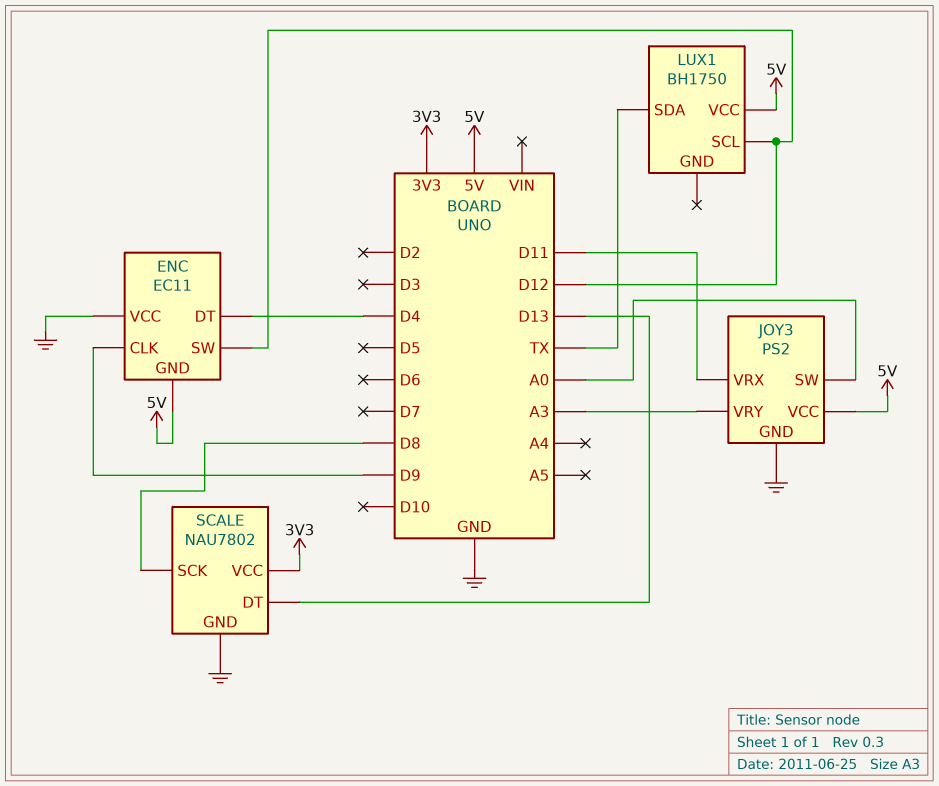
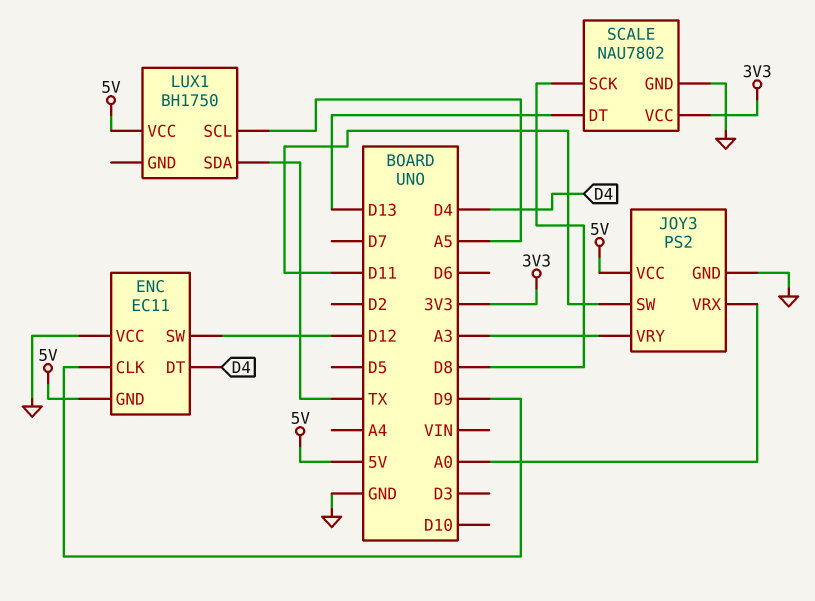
JOY3 pin SW: A0 -> D11
JOY3 pin VRX: D11 -> A0
LUX1 pin SCL: D12 -> A5

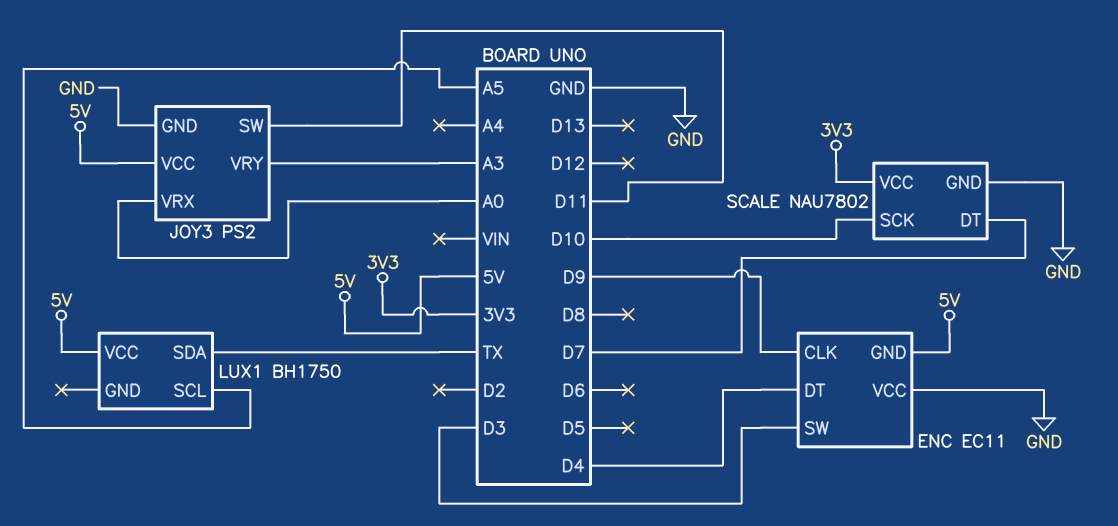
ENC pin SW: D12 -> D3
SCALE pin DT: D13 -> D7
SCALE pin SCK: D8 -> D10

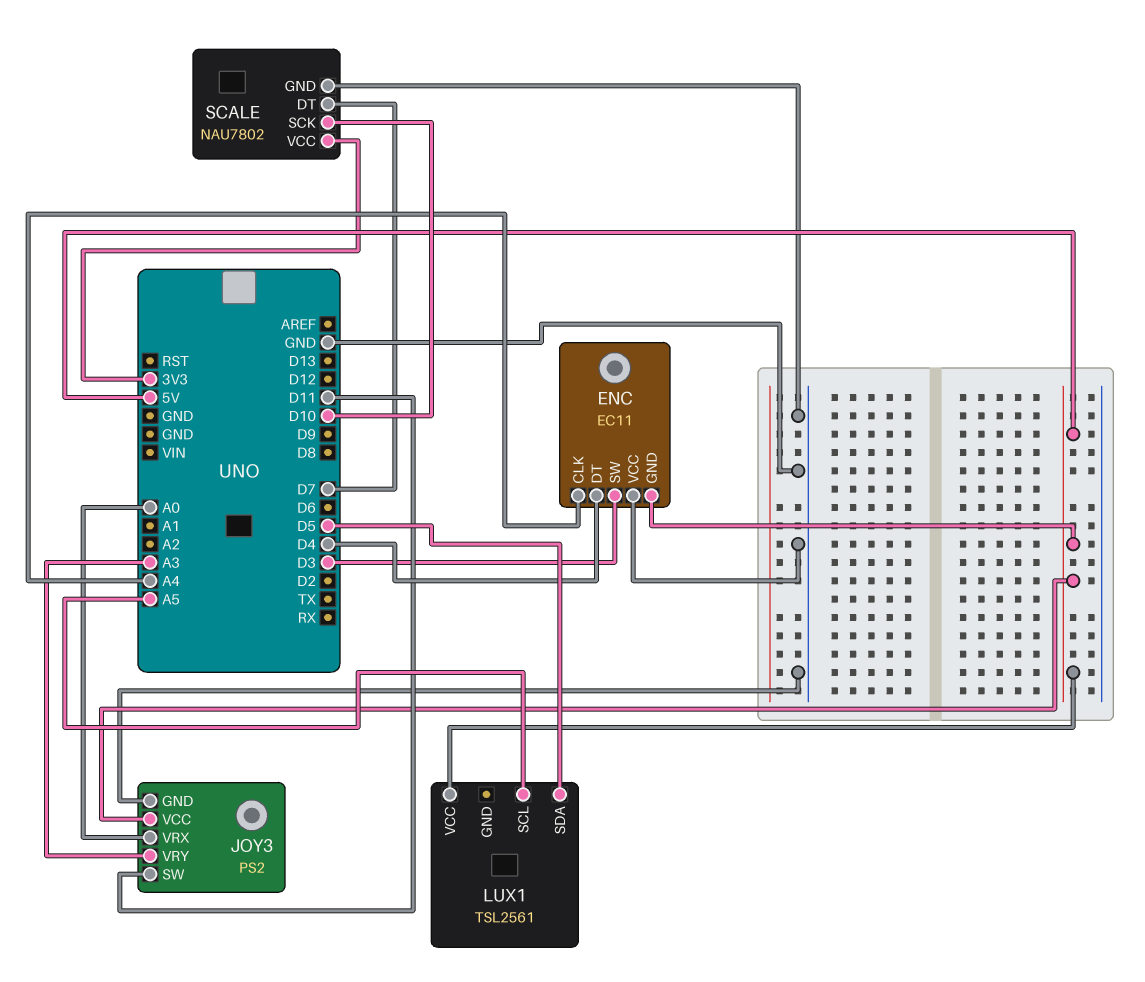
ENC pin CLK: D9 -> A4
LUX1: BH1750 -> TSL2561
LUX1 pin SDA: TX -> D5

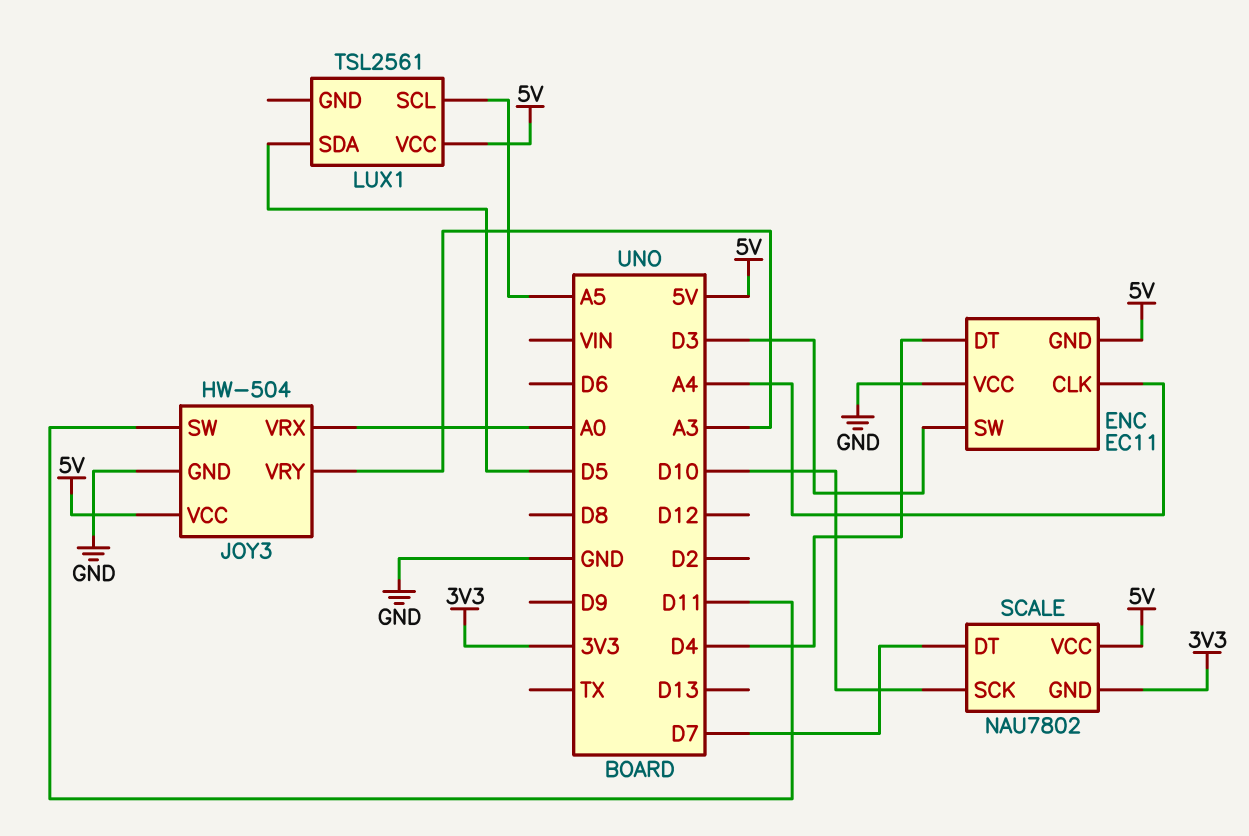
JOY3: PS2 -> HW-504
SCALE pin GND: GND -> 3V3
SCALE pin VCC: 3V3 -> 5V

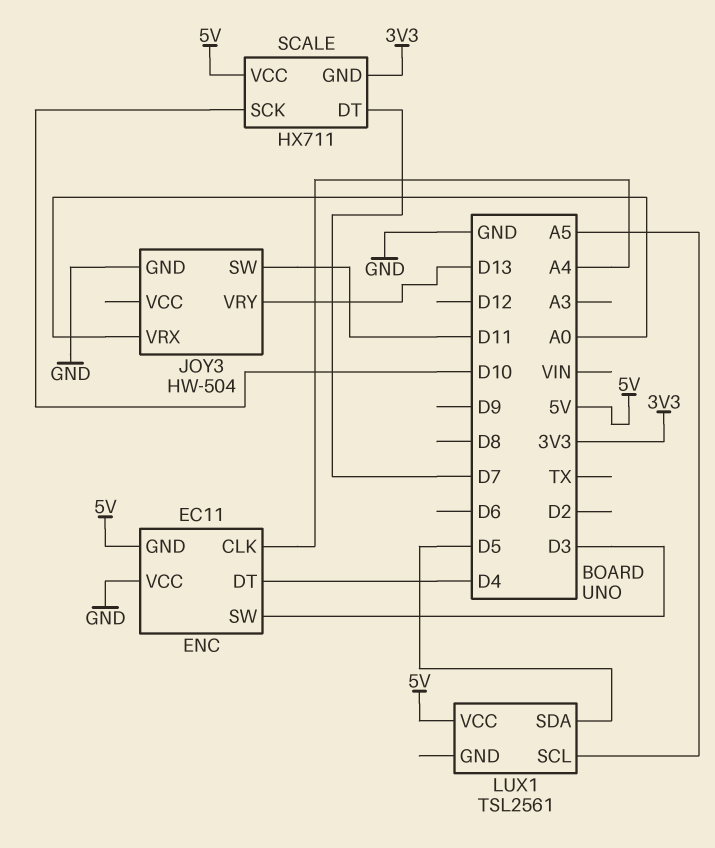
JOY3 pin VCC: 5V -> none
JOY3 pin VRY: A3 -> D13
SCALE: NAU7802 -> HX711

